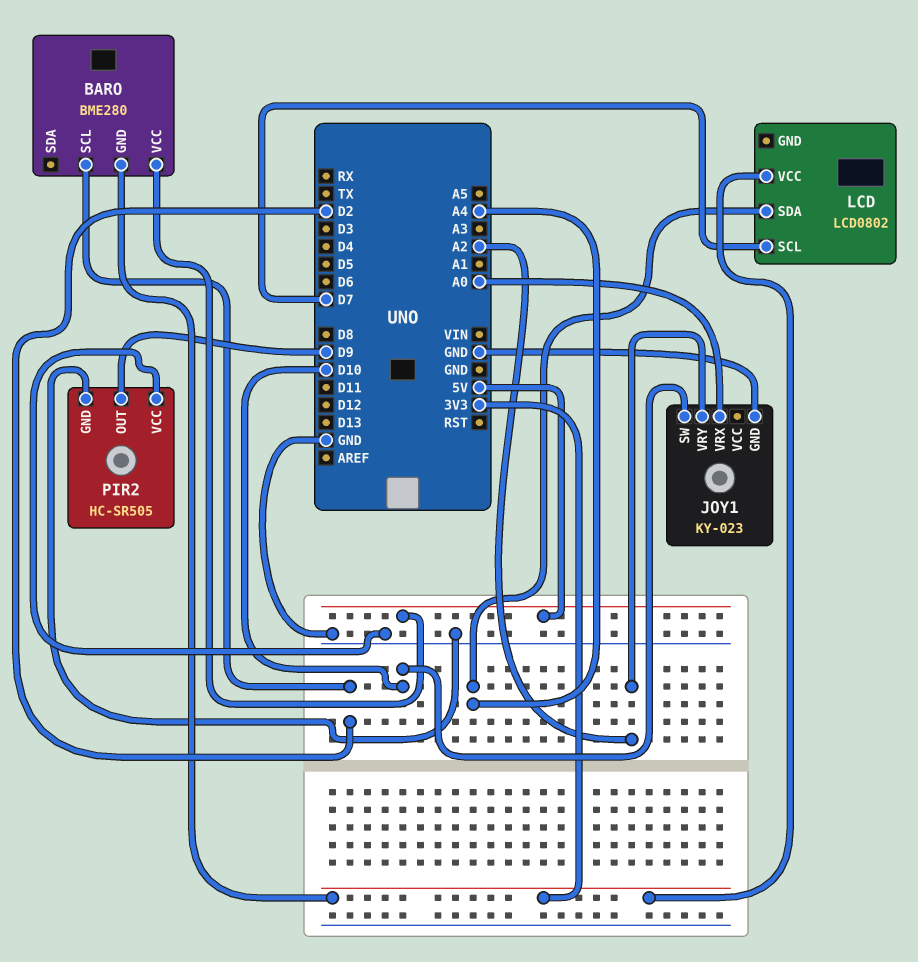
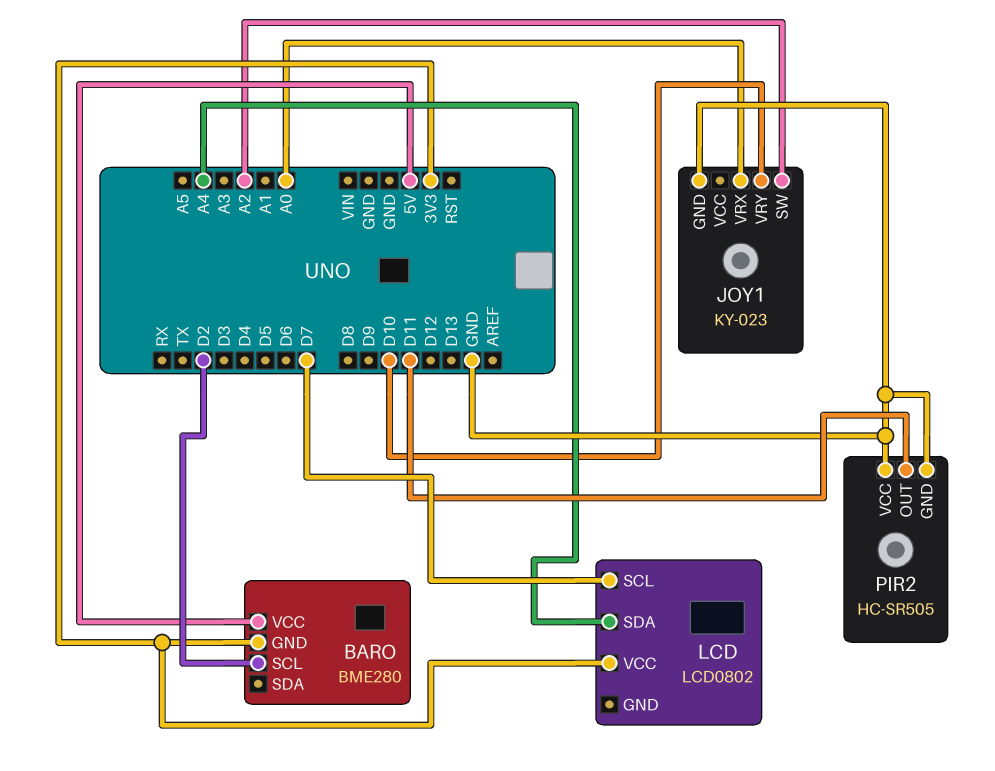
JOY1 pin SW: D10 -> A2
JOY1 pin VRY: A2 -> D10
PIR2 pin OUT: D9 -> D11

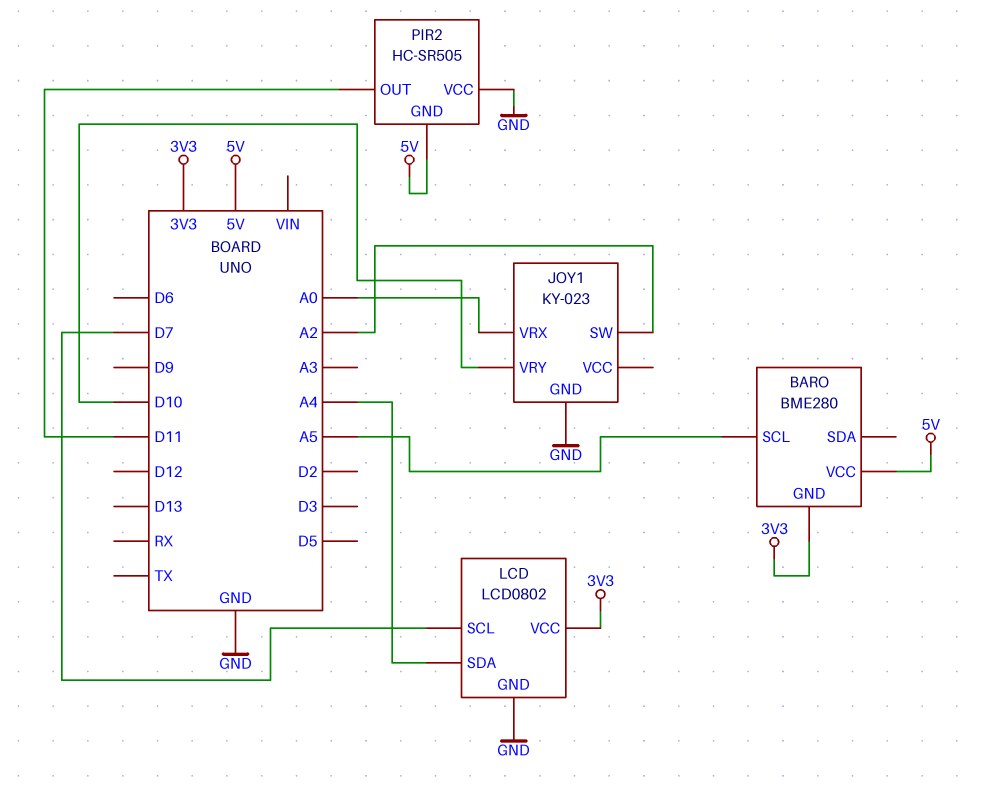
BARO pin SCL: D2 -> A5
LCD pin GND: none -> GND
PIR2 pin GND: GND -> 5V

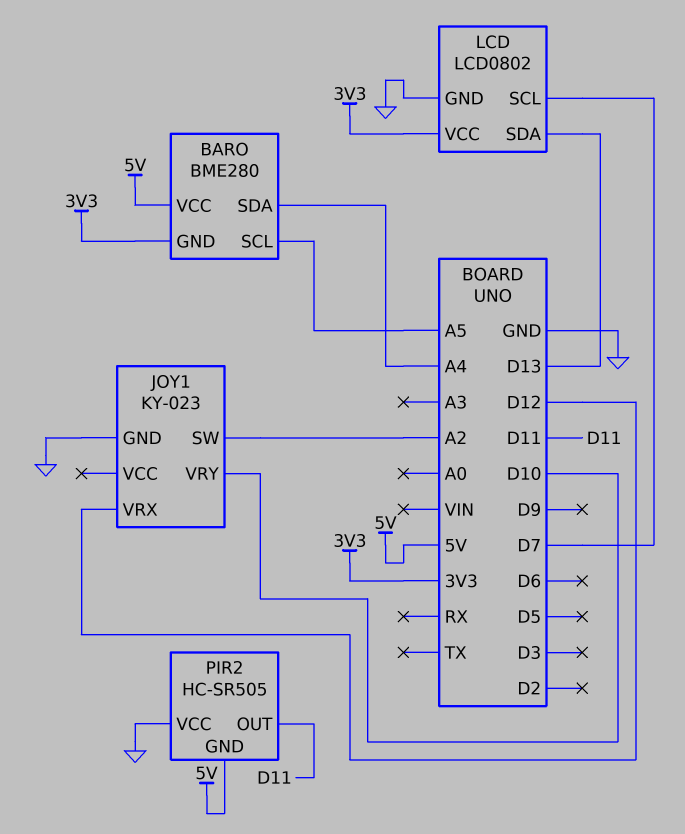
BARO pin SDA: none -> A4
JOY1 pin VRX: A0 -> D12
LCD pin SDA: A4 -> D13

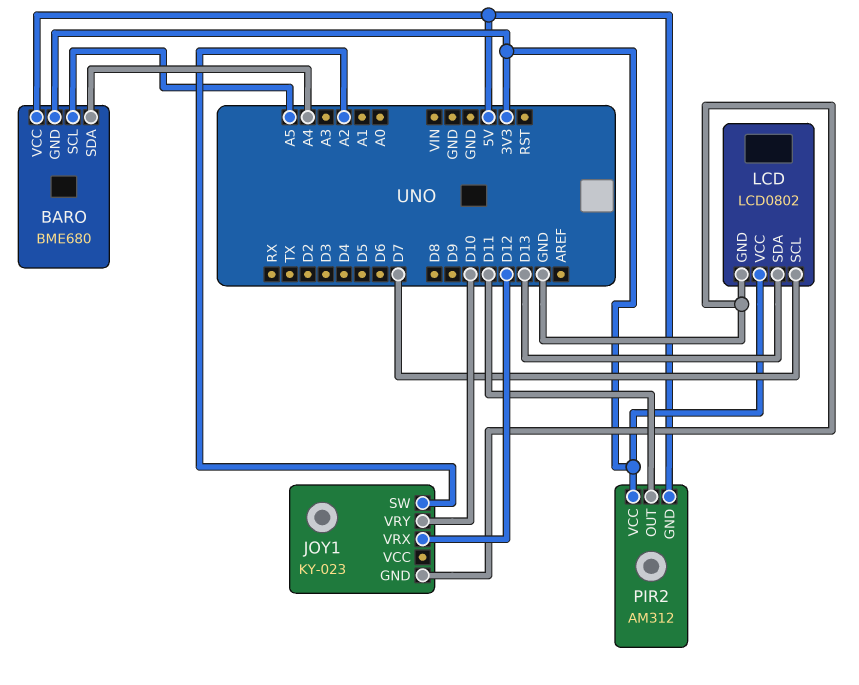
BARO: BME280 -> BME680
PIR2: HC-SR505 -> AM312
PIR2 pin VCC: GND -> 3V3

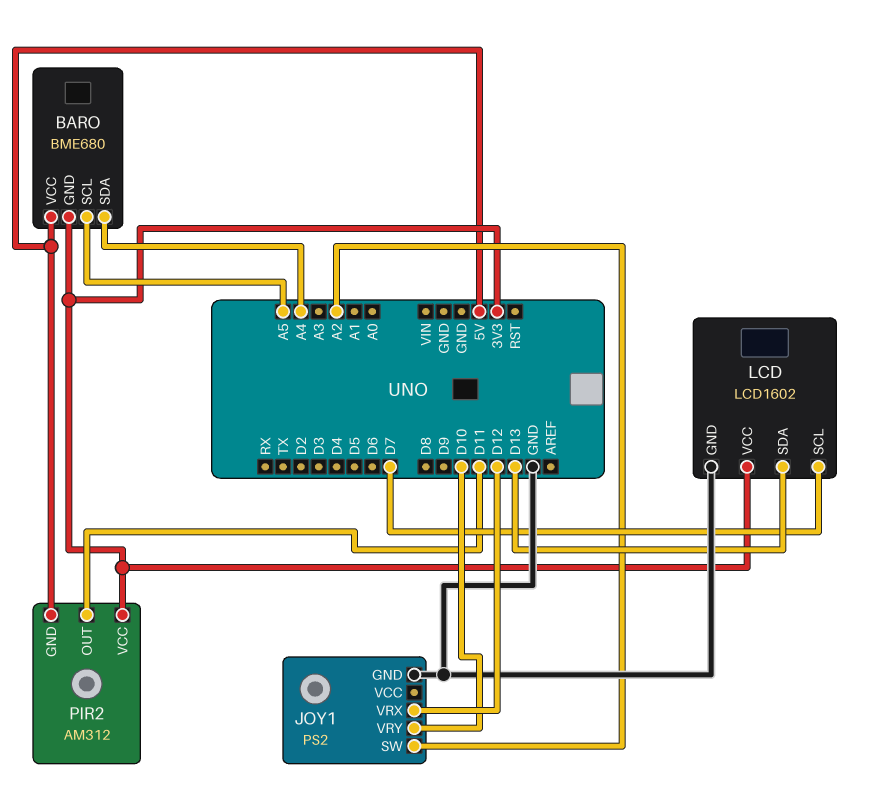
JOY1: KY-023 -> PS2
LCD: LCD0802 -> LCD1602

